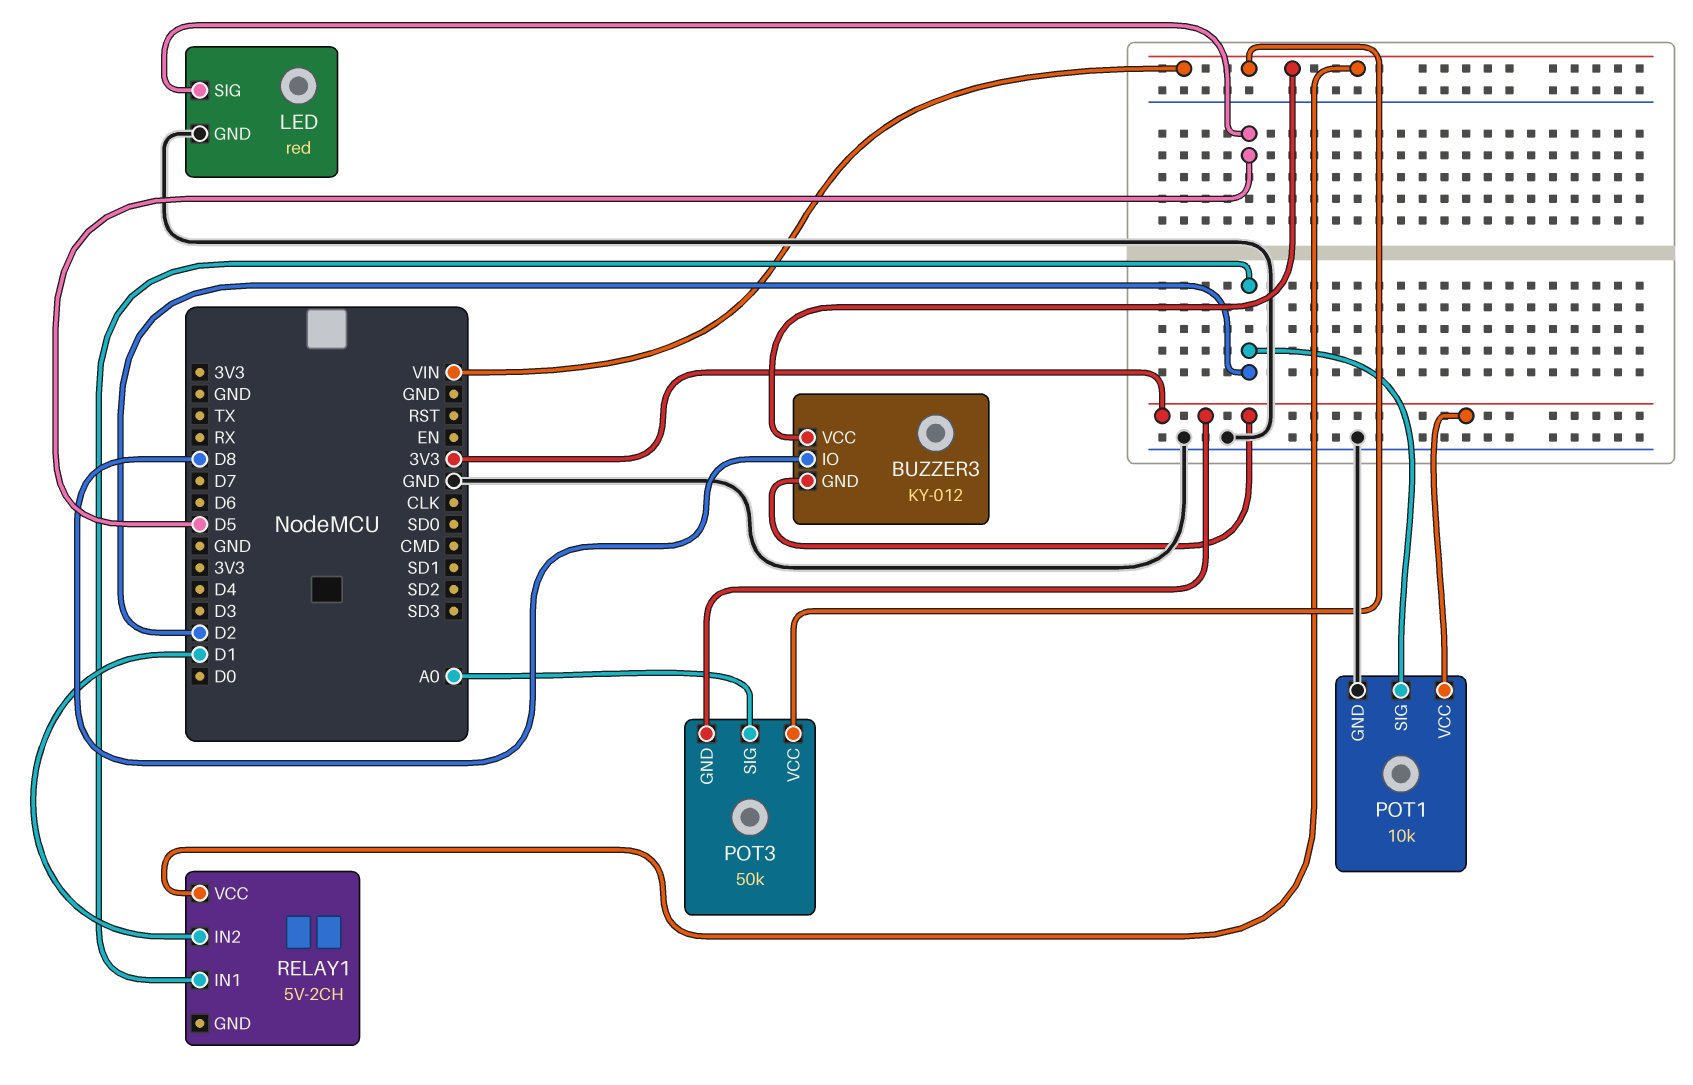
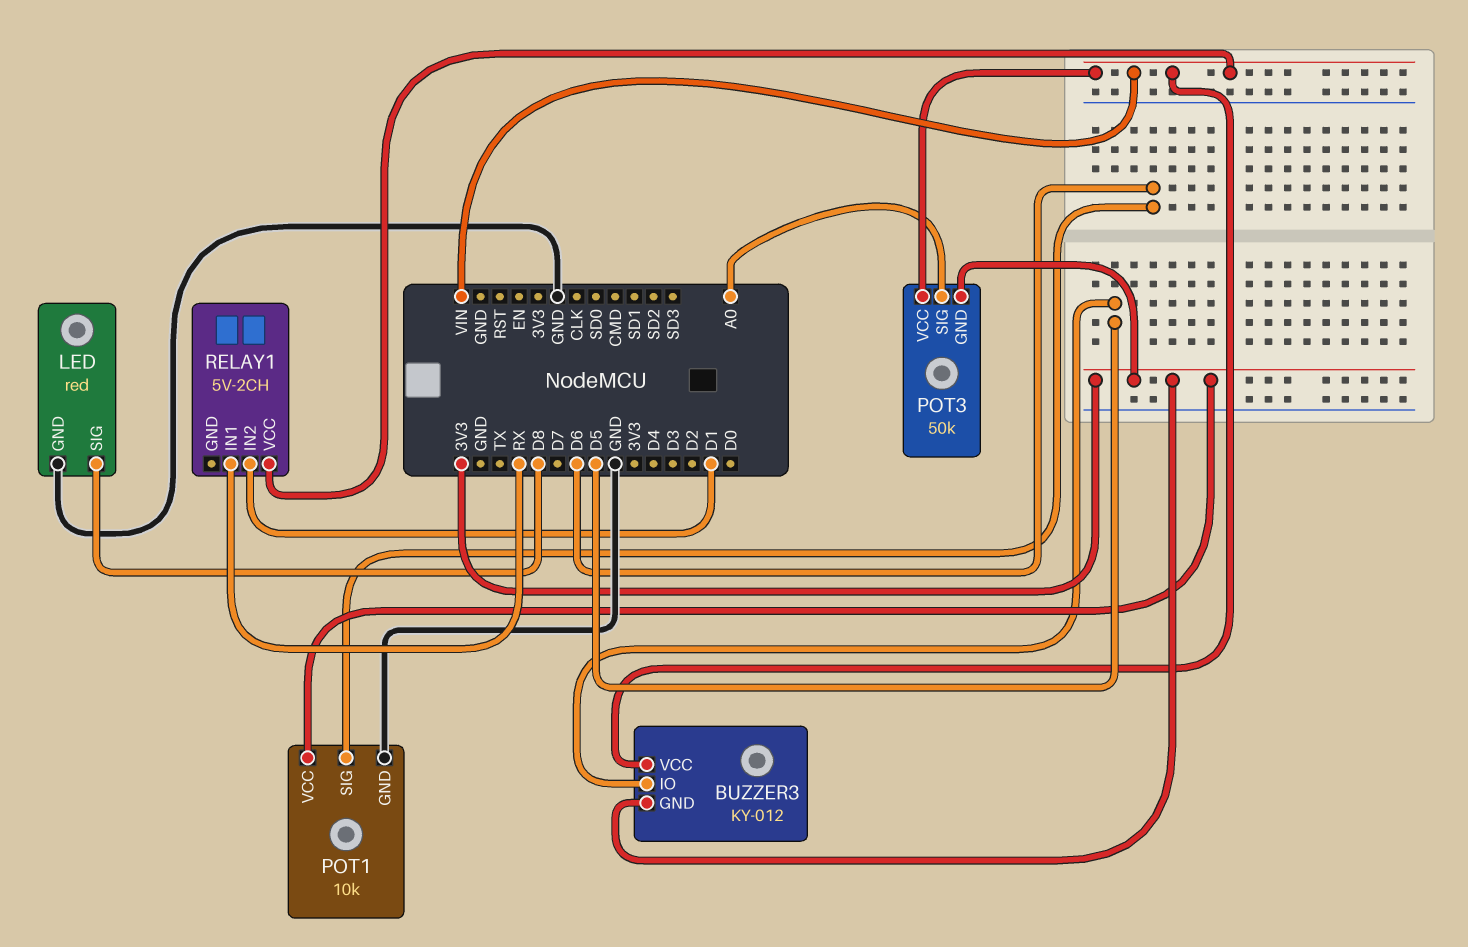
BUZZER3 pin IO: D8 -> D5
LED pin SIG: D5 -> D8
POT1 pin SIG: D2 -> D6
RELAY1 pin IN1: D2 -> RX

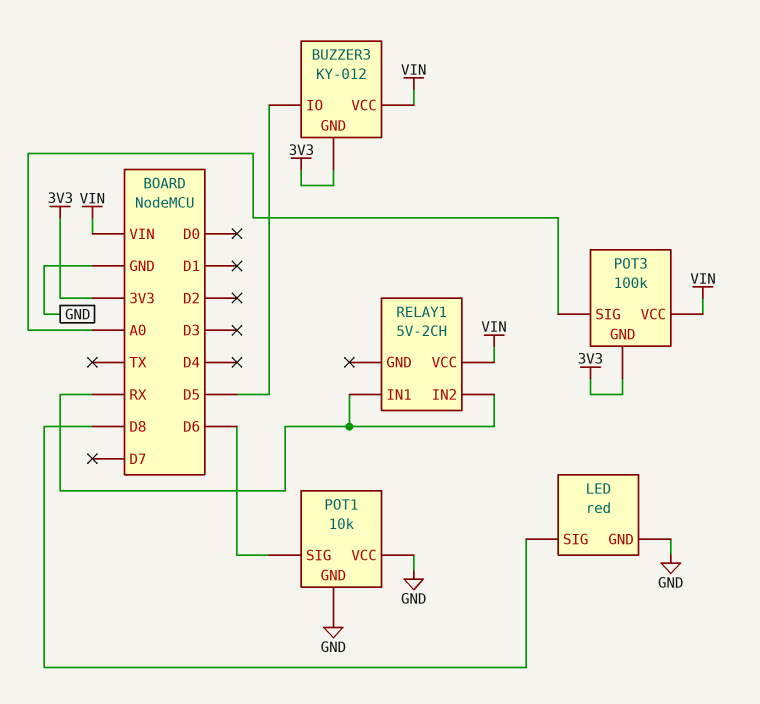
POT1 pin VCC: 3V3 -> GND
POT3: 50k -> 100k
RELAY1 pin IN2: D1 -> RX

